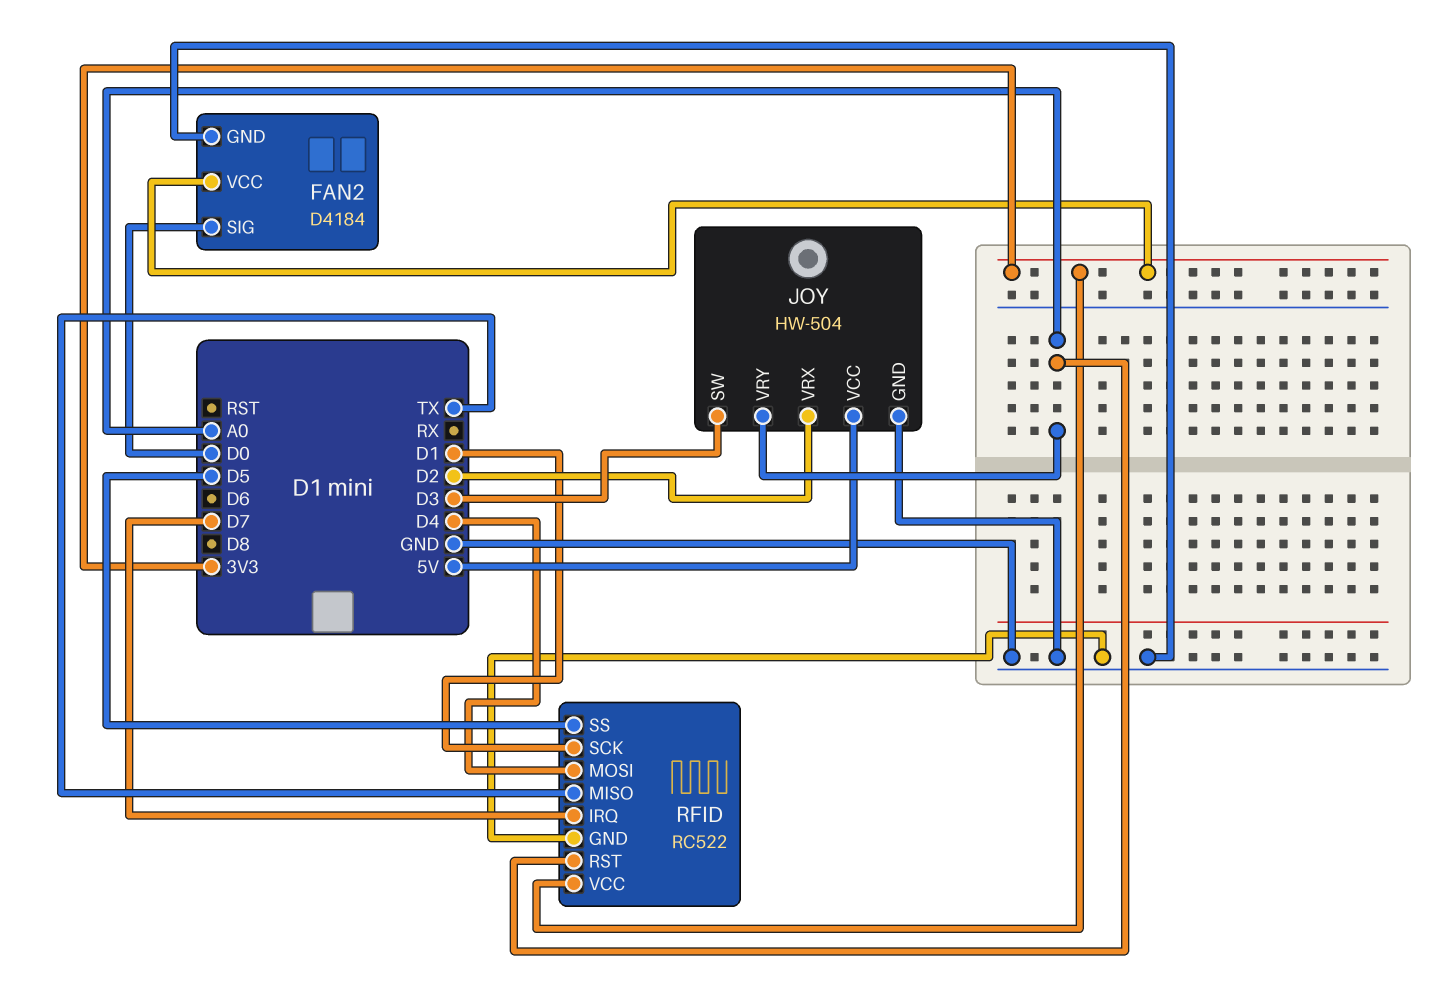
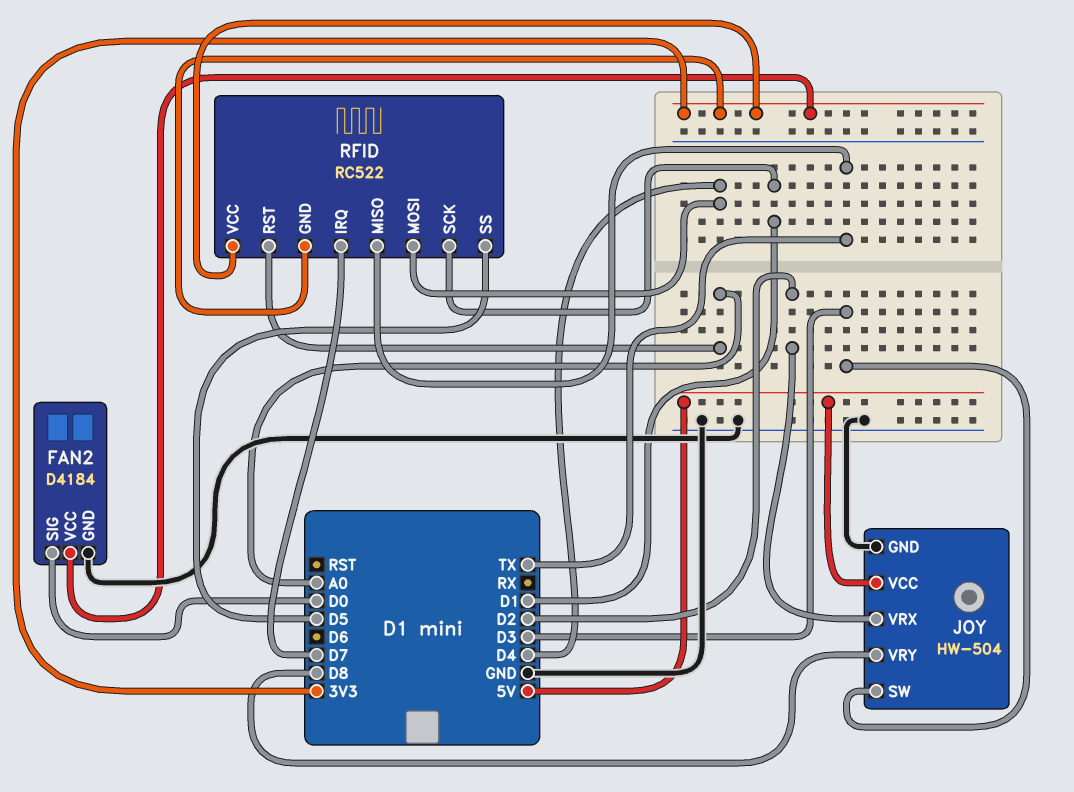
JOY pin VRY: A0 -> D8
RFID pin GND: GND -> 3V3

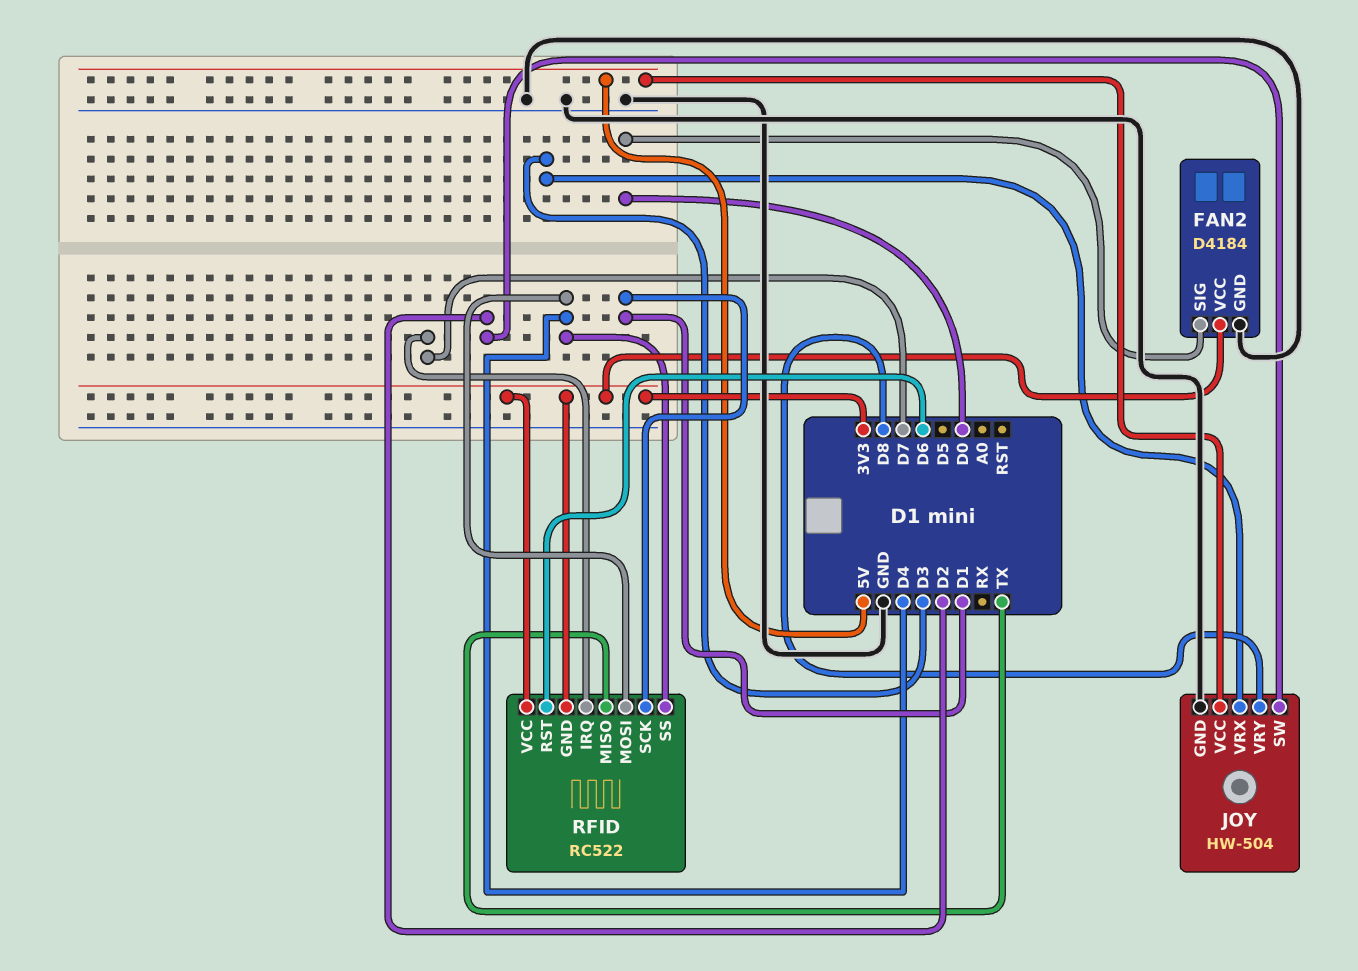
JOY pin SW: D3 -> D2
JOY pin VRX: D2 -> D3
RFID pin RST: A0 -> D6
RFID pin SS: D5 -> D4

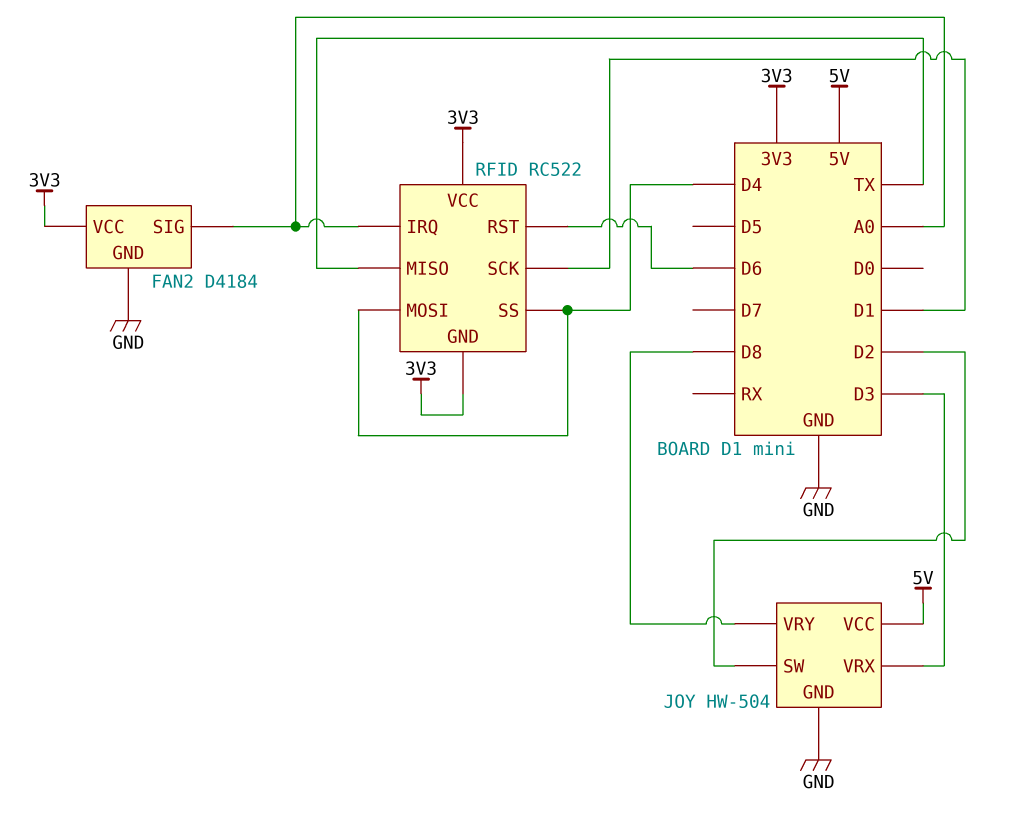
FAN2 pin SIG: D0 -> A0
RFID pin IRQ: D7 -> A0

